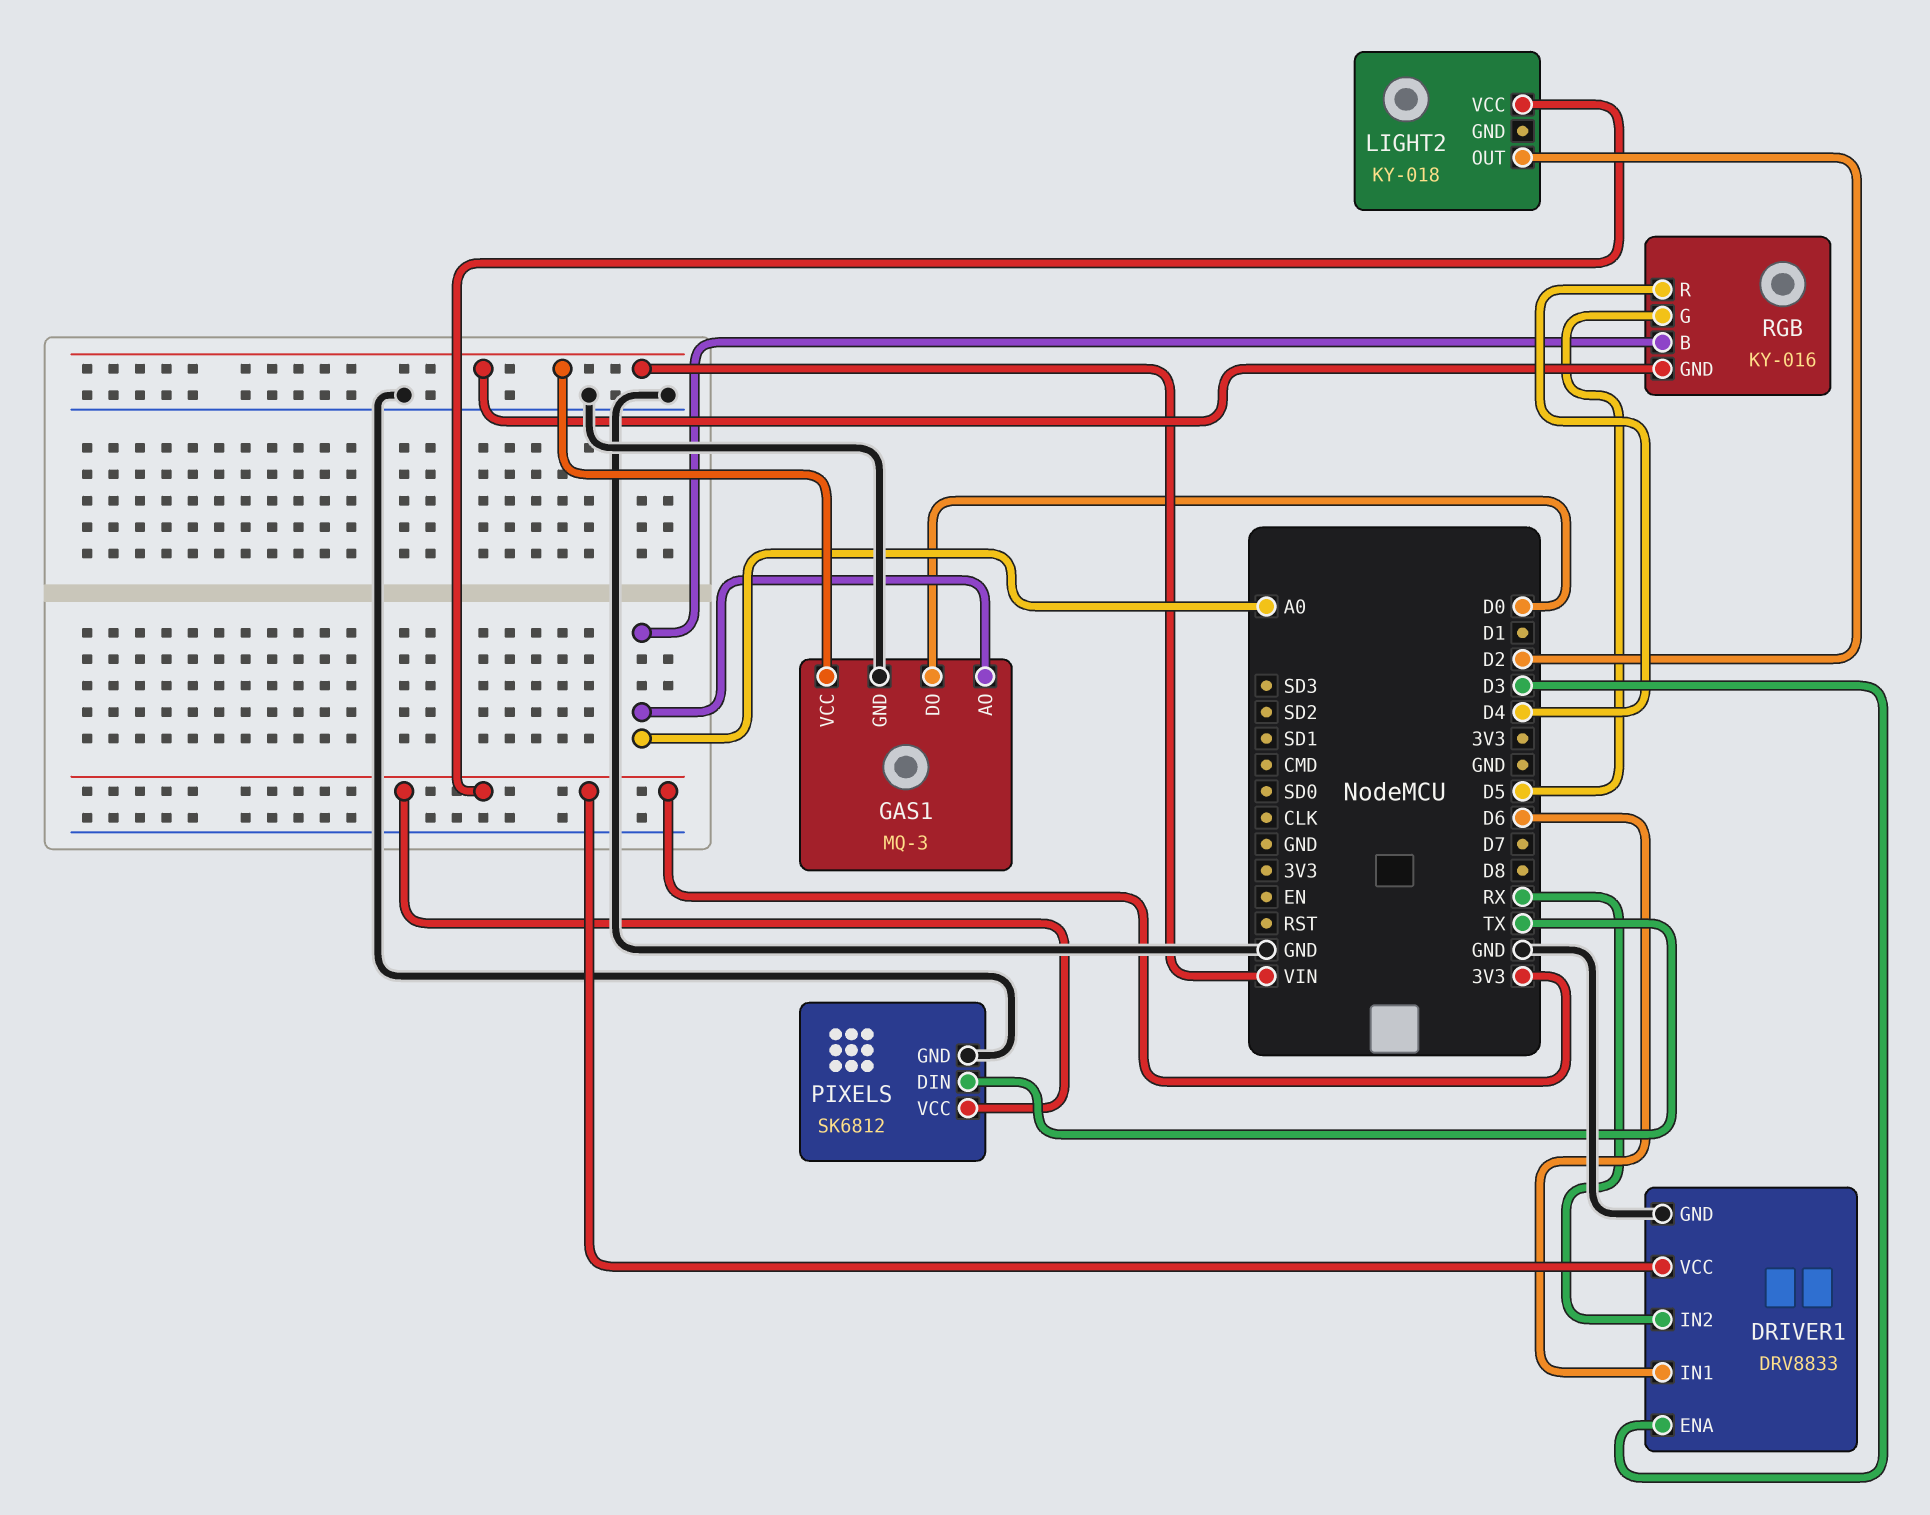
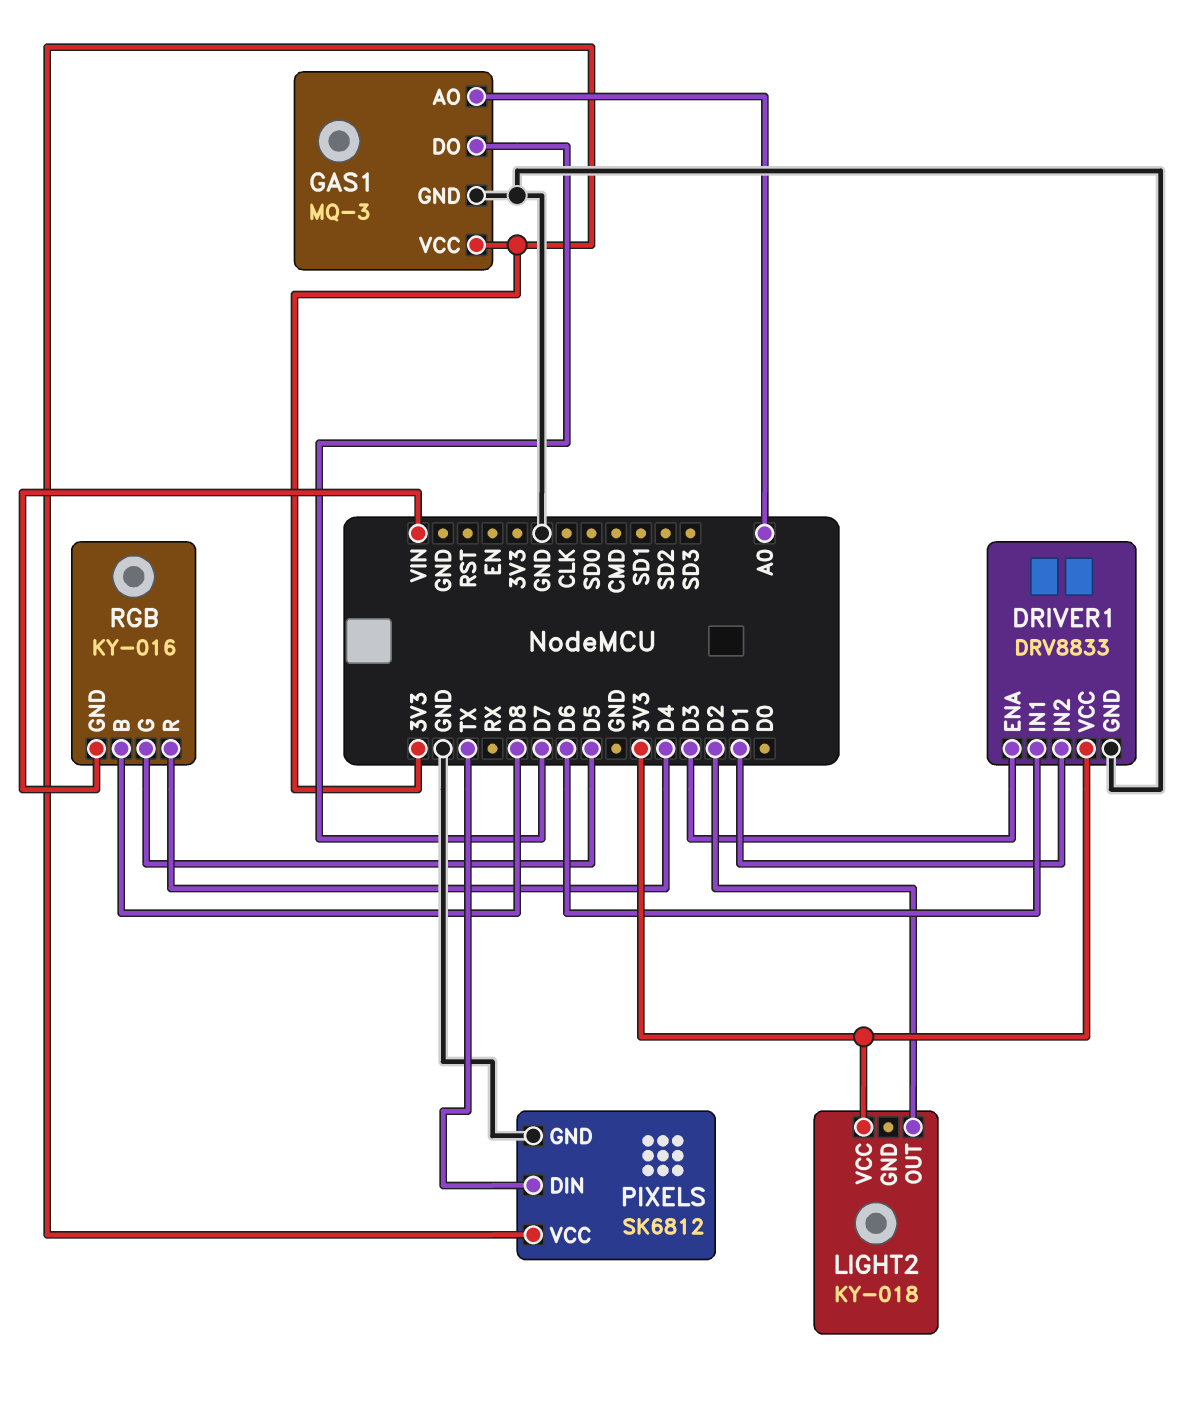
DRIVER1 pin IN2: RX -> D1
GAS1 pin DO: D0 -> D7
GAS1 pin VCC: VIN -> 3V3
RGB pin B: A0 -> D8

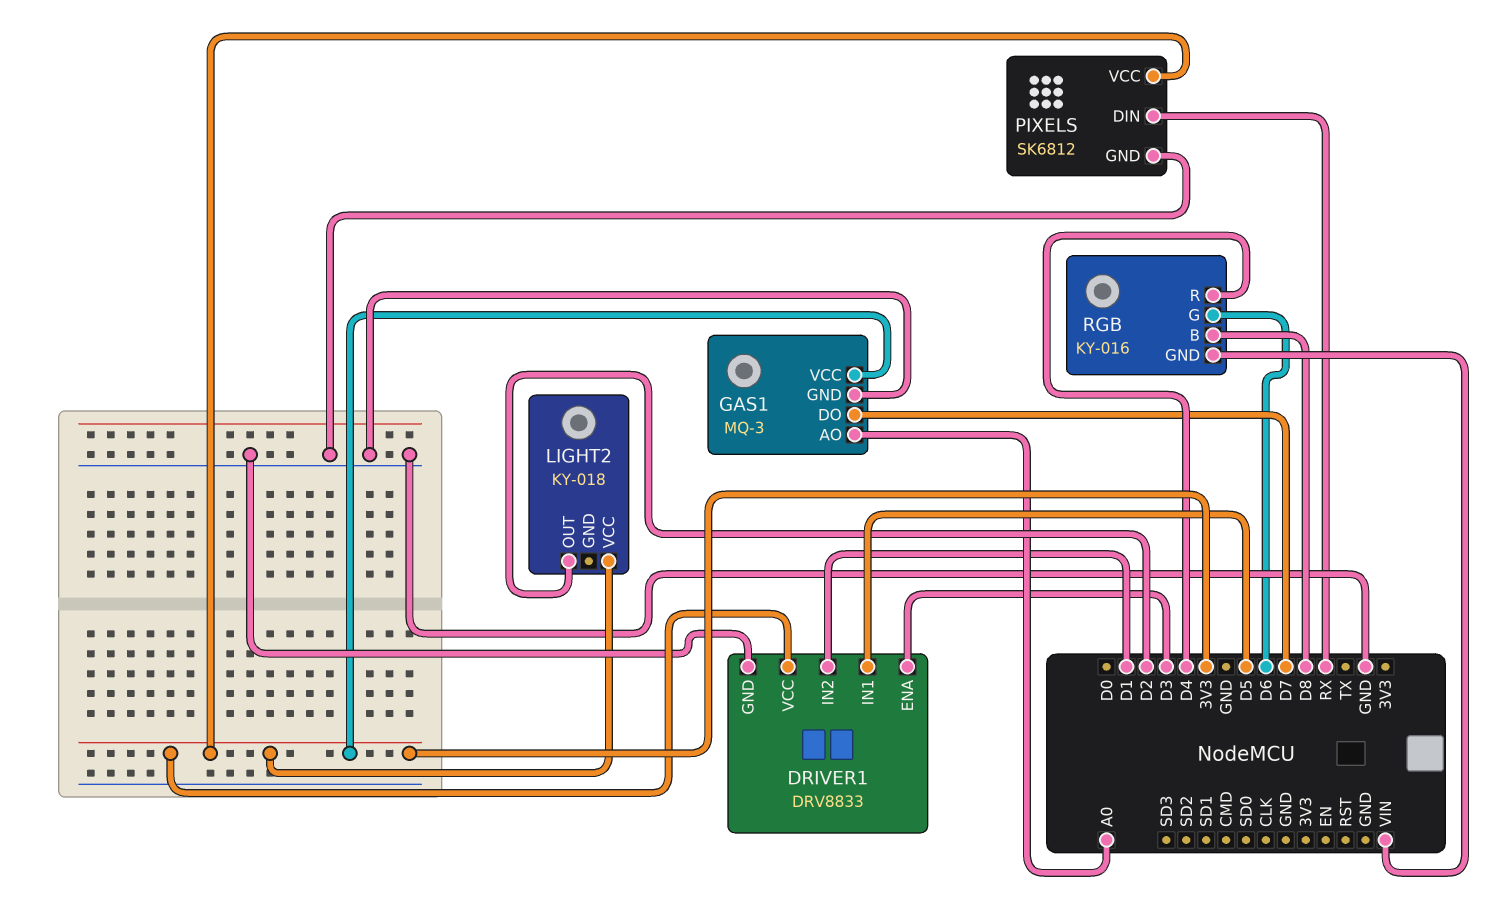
DRIVER1 pin IN1: D6 -> D5
PIXELS pin DIN: TX -> RX
RGB pin G: D5 -> D6

